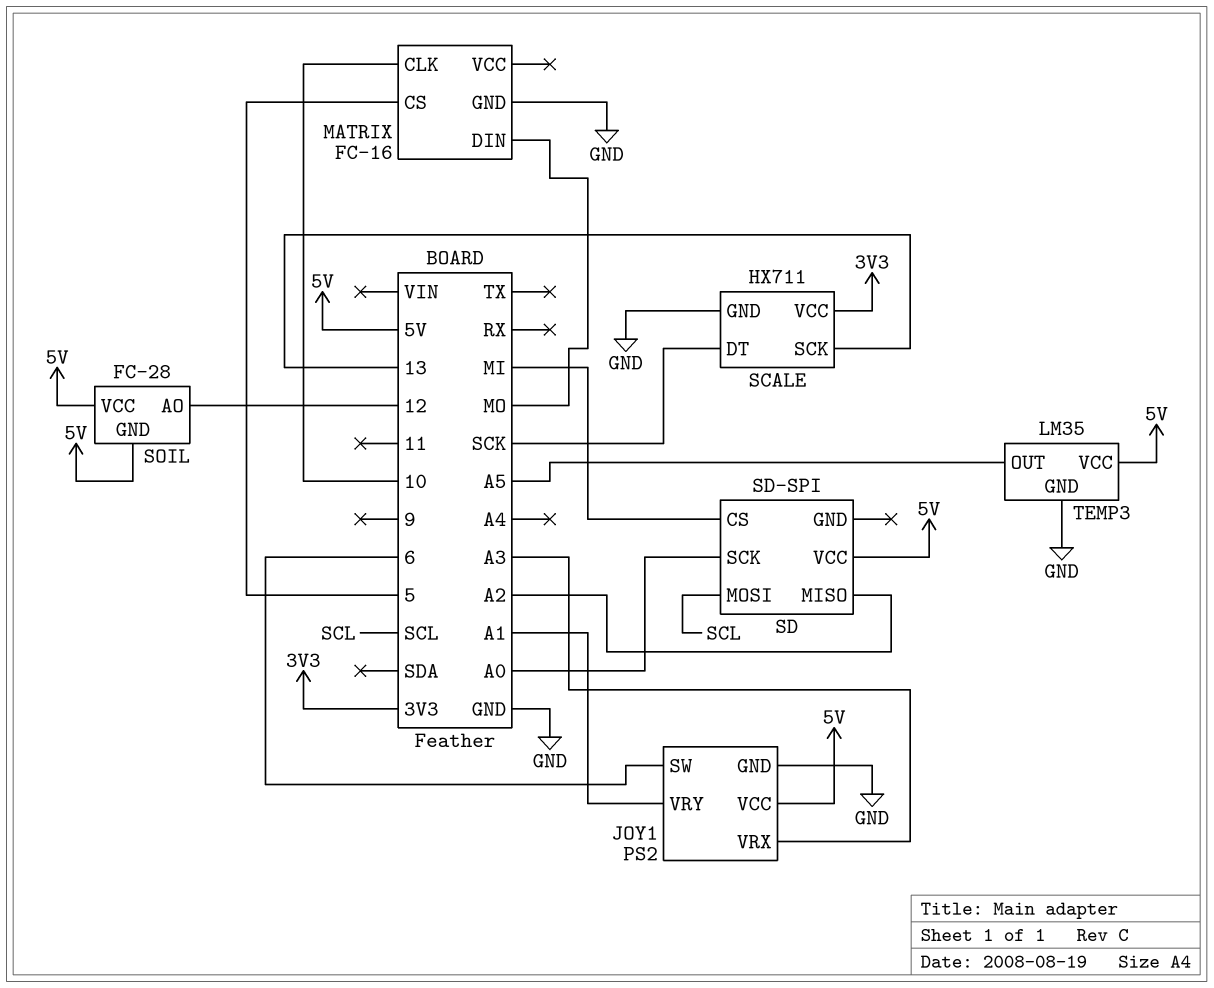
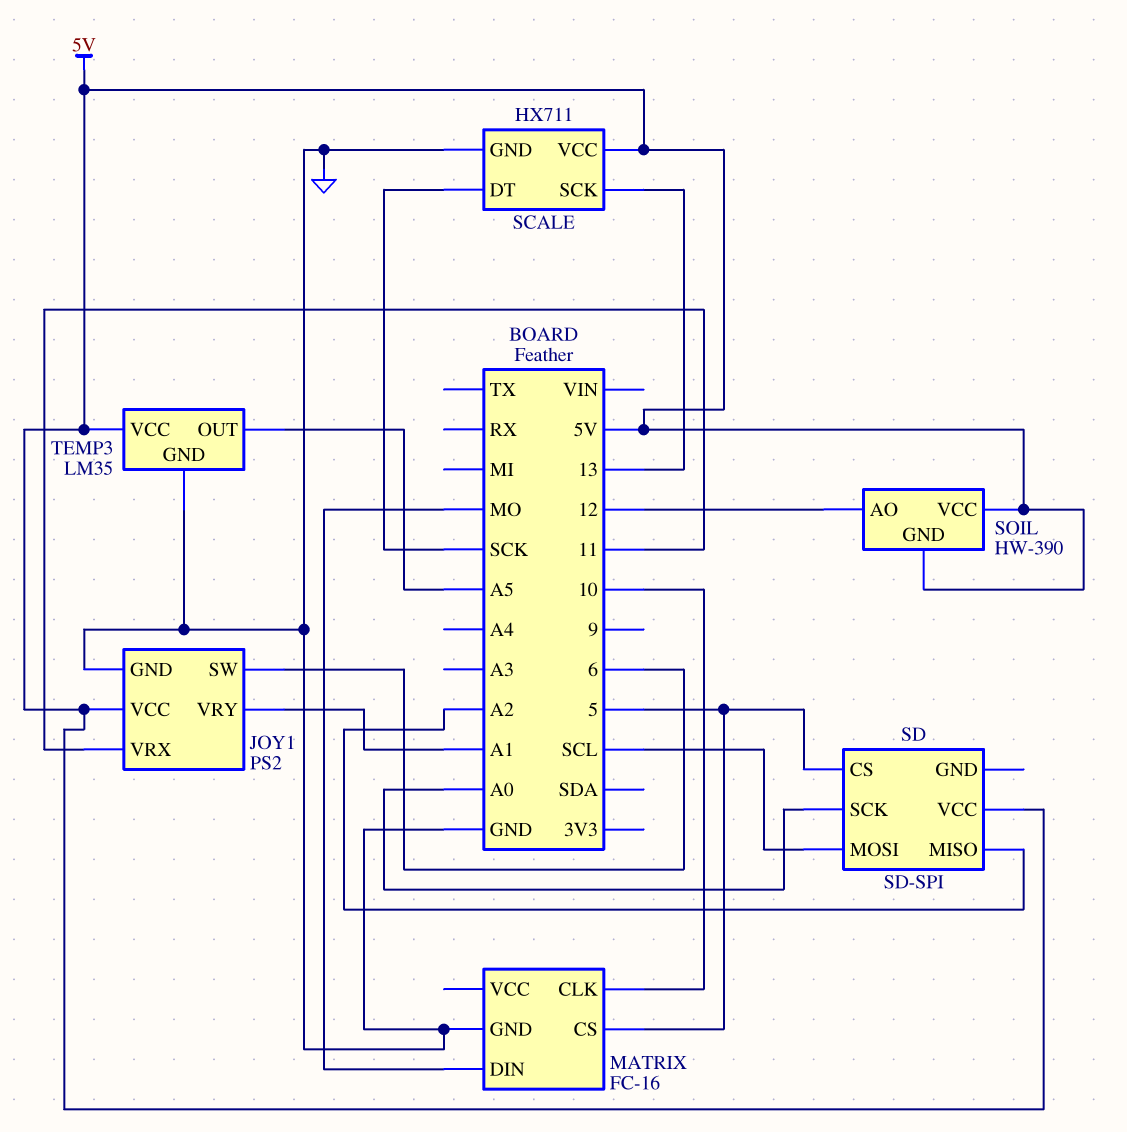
JOY1 pin VRX: A3 -> 11
SCALE pin VCC: 3V3 -> 5V
SD pin CS: MI -> 5
SOIL: FC-28 -> HW-390

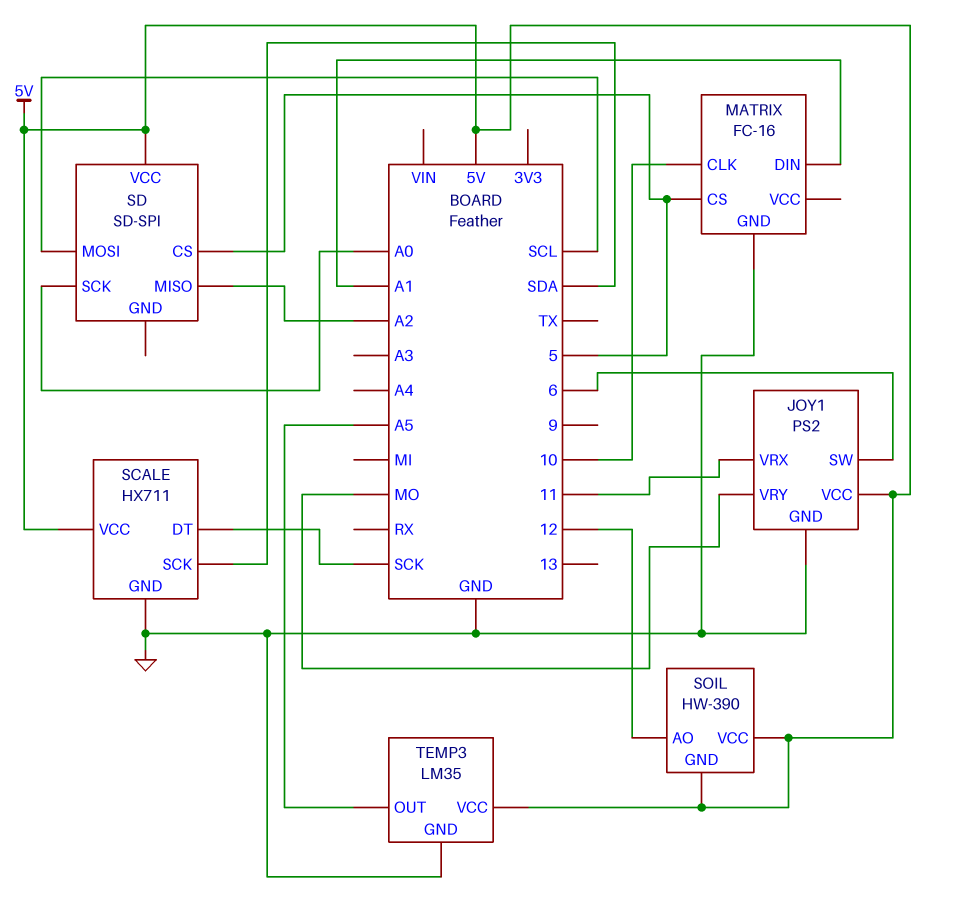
JOY1 pin VRY: A1 -> MO
MATRIX pin DIN: MO -> A1
SCALE pin SCK: 13 -> SDA

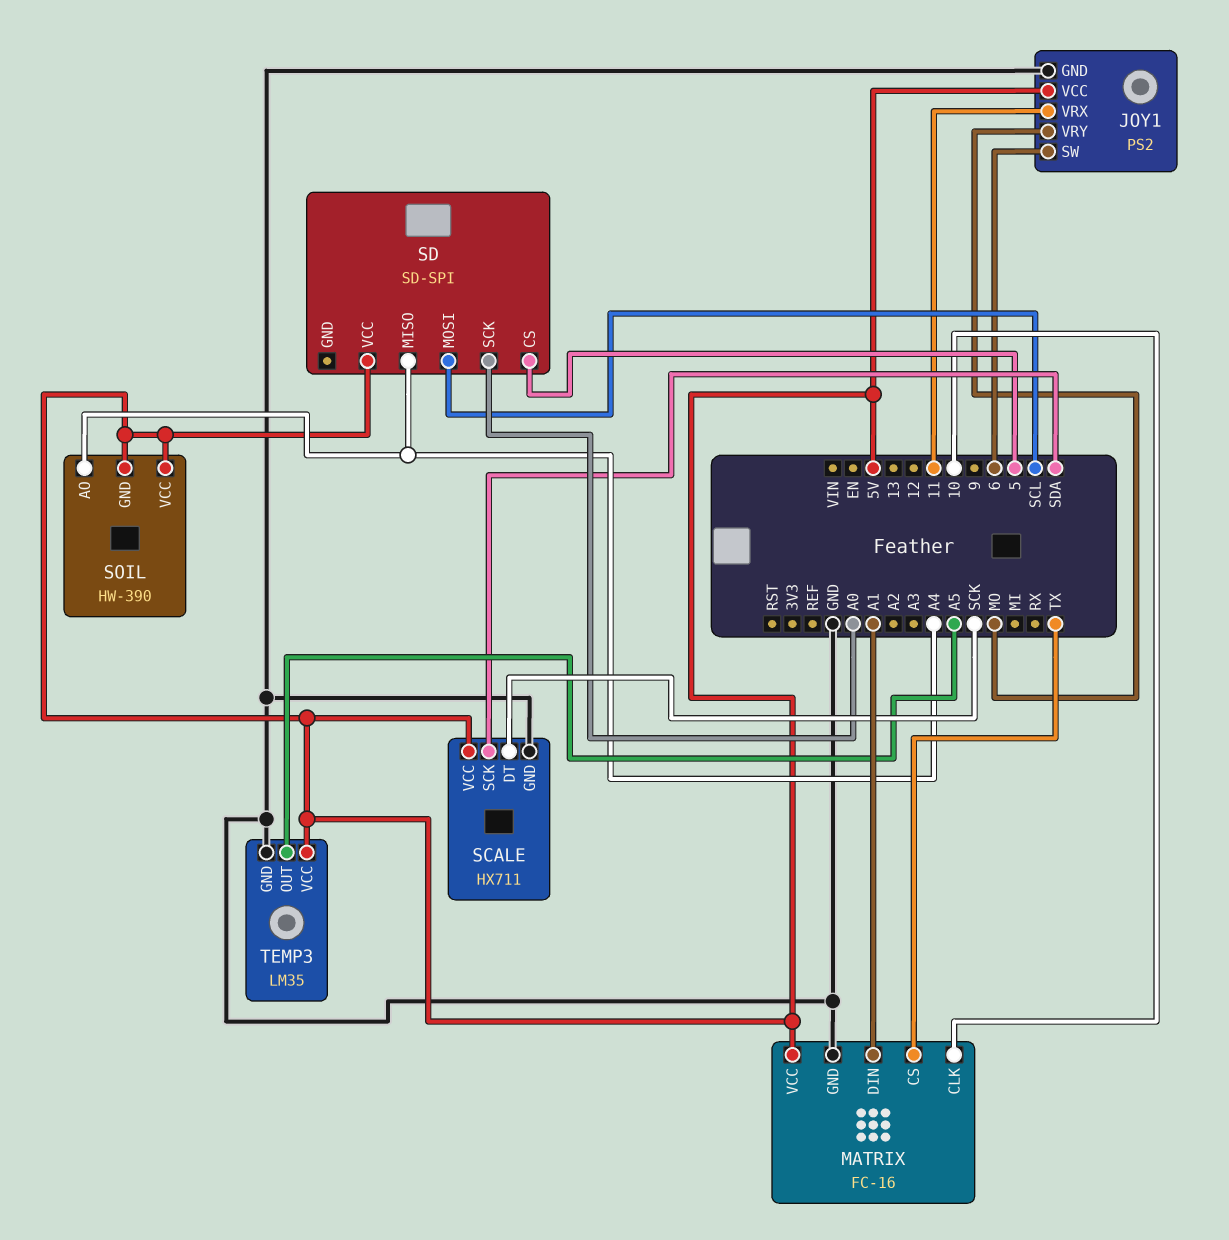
MATRIX pin CS: 5 -> TX
MATRIX pin VCC: none -> 5V
SD pin MISO: A2 -> A4
SOIL pin AO: 12 -> A4

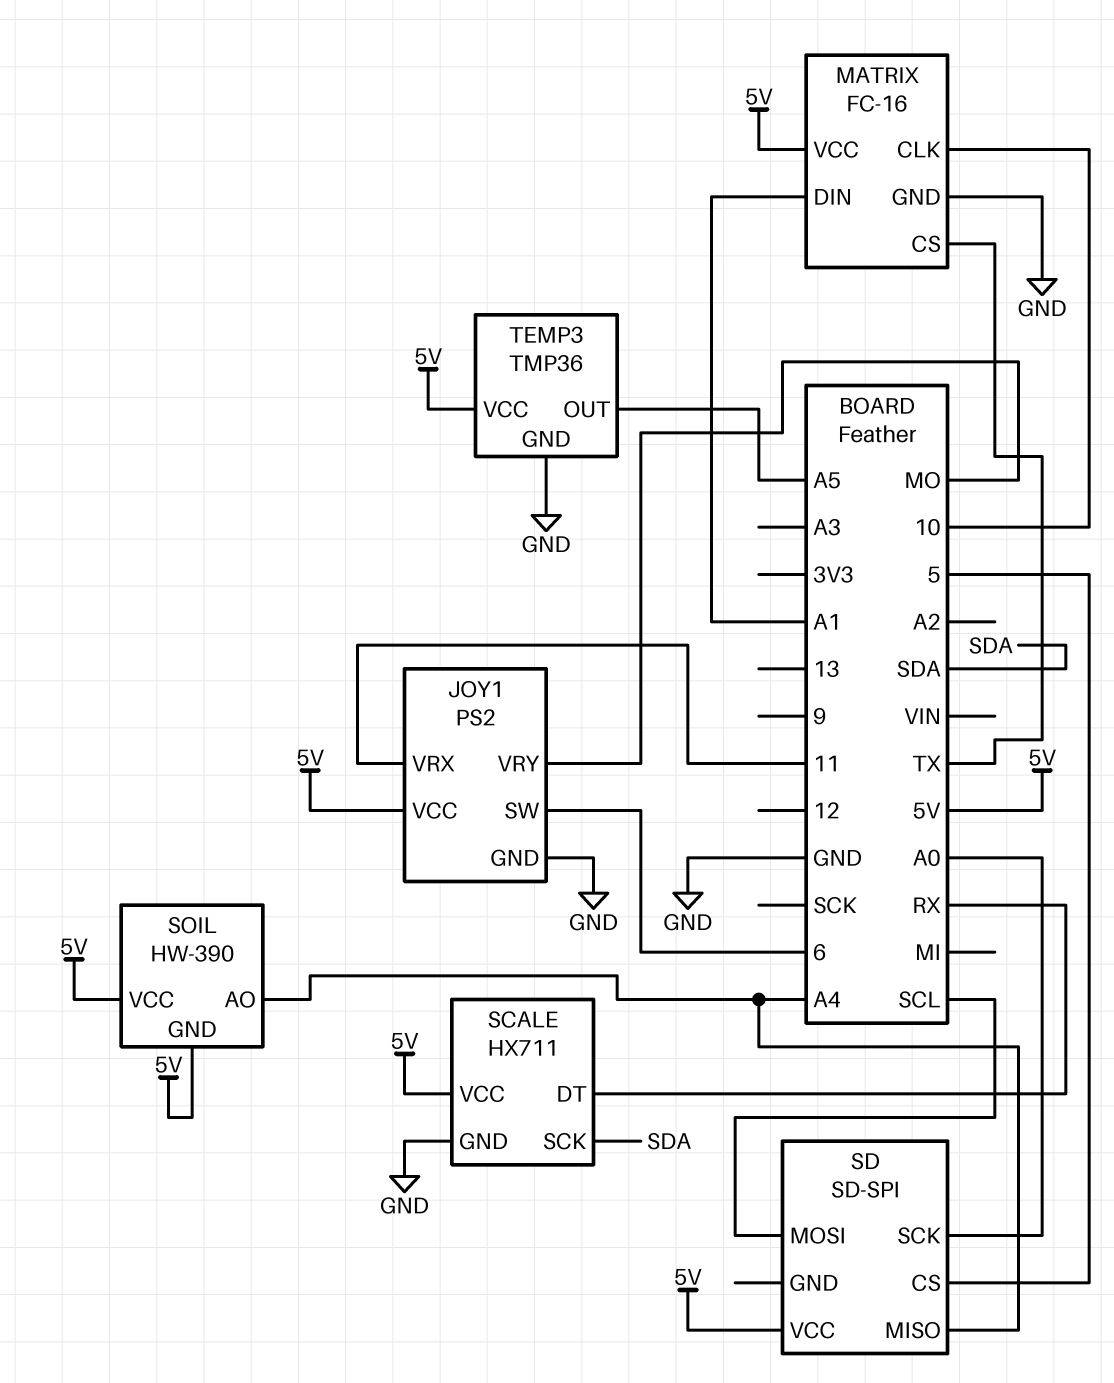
SCALE pin DT: SCK -> RX
TEMP3: LM35 -> TMP36

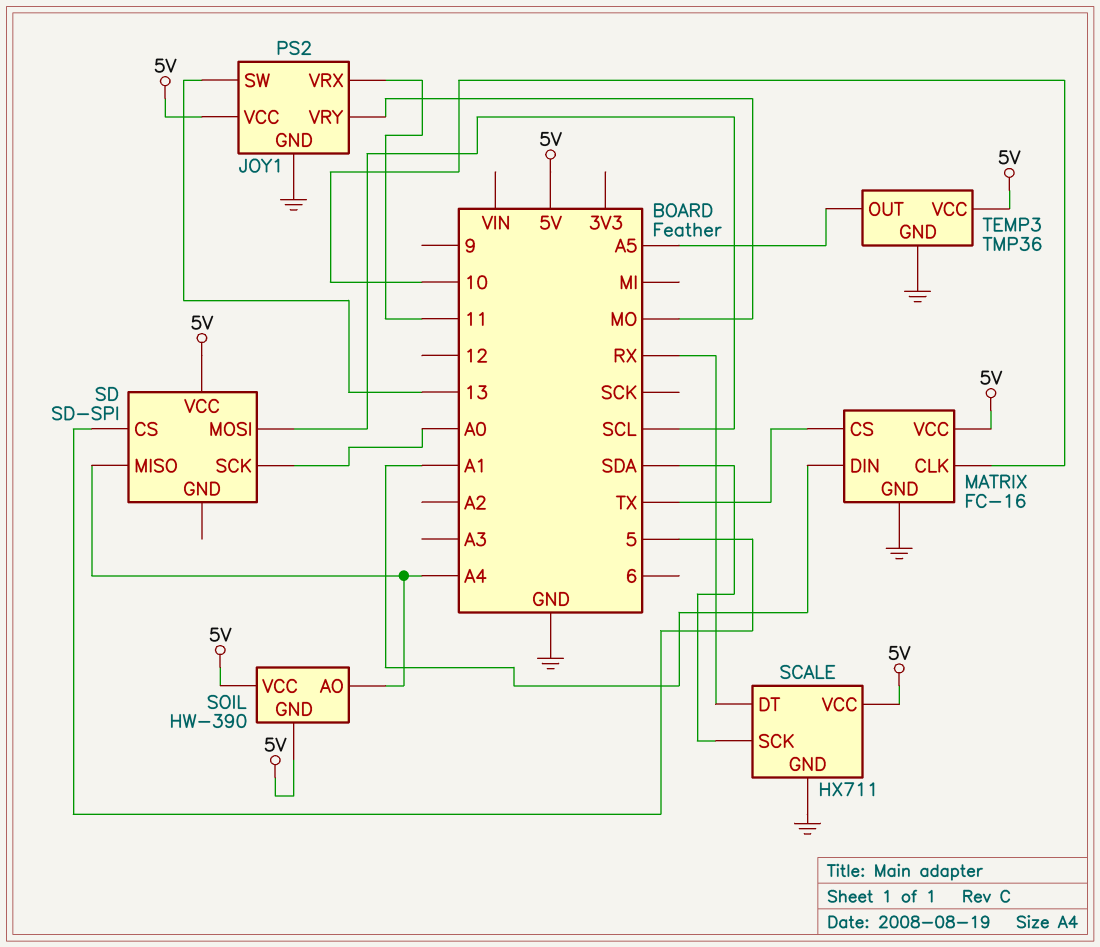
JOY1 pin SW: 6 -> 13

